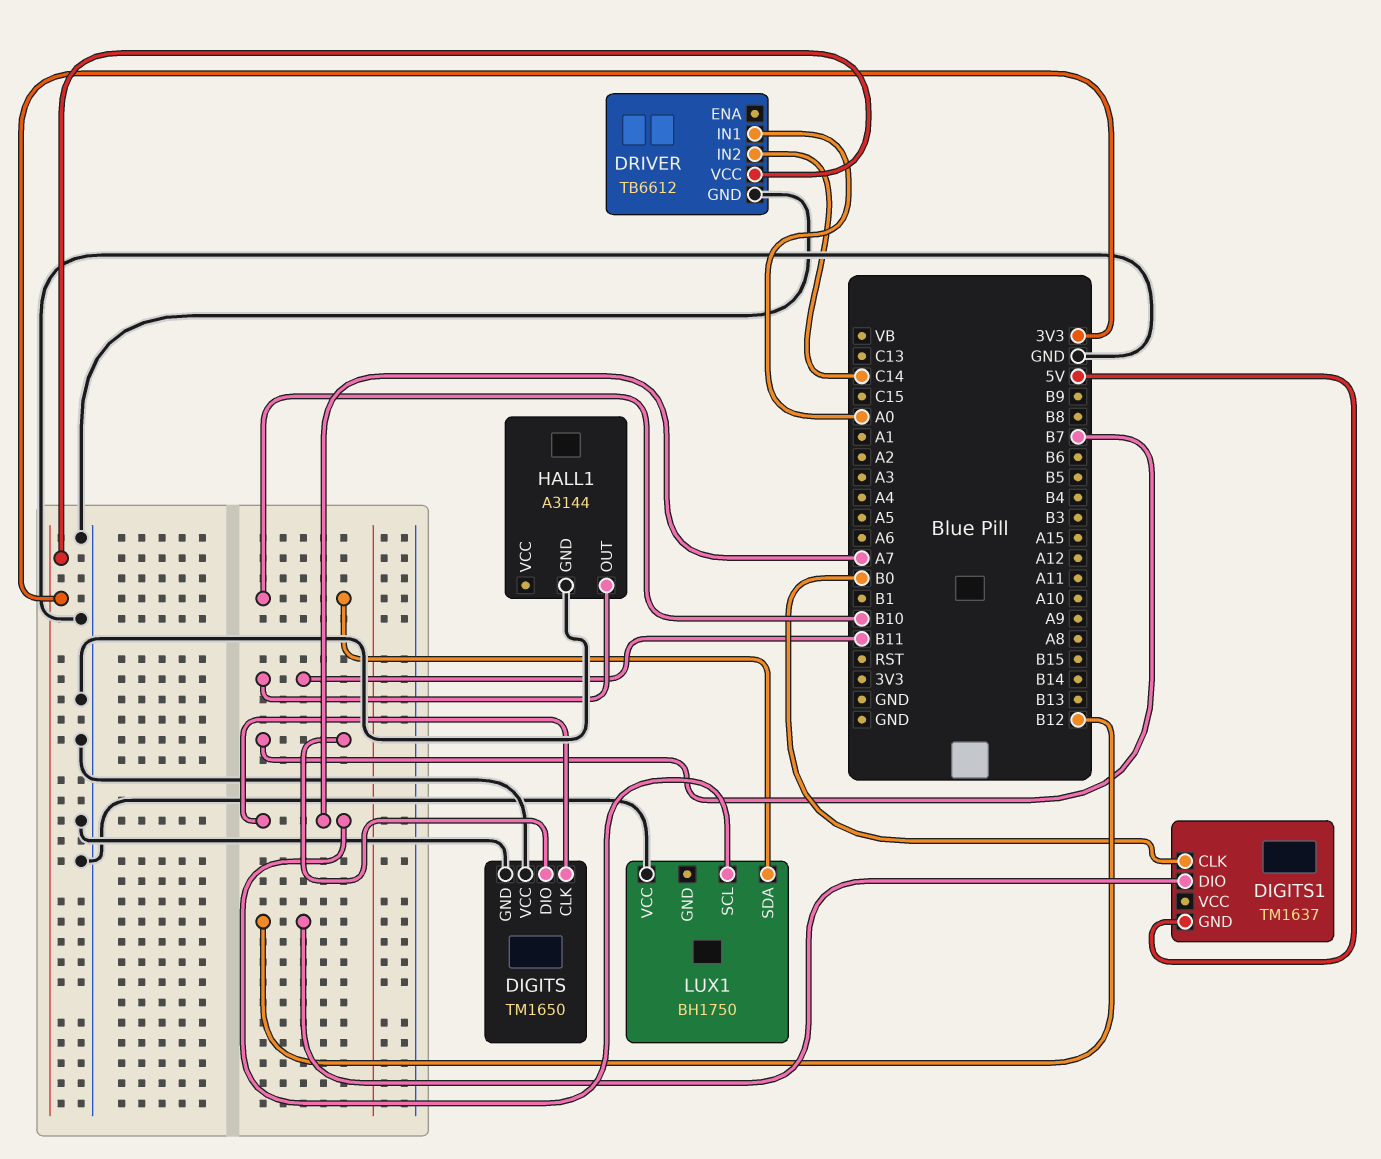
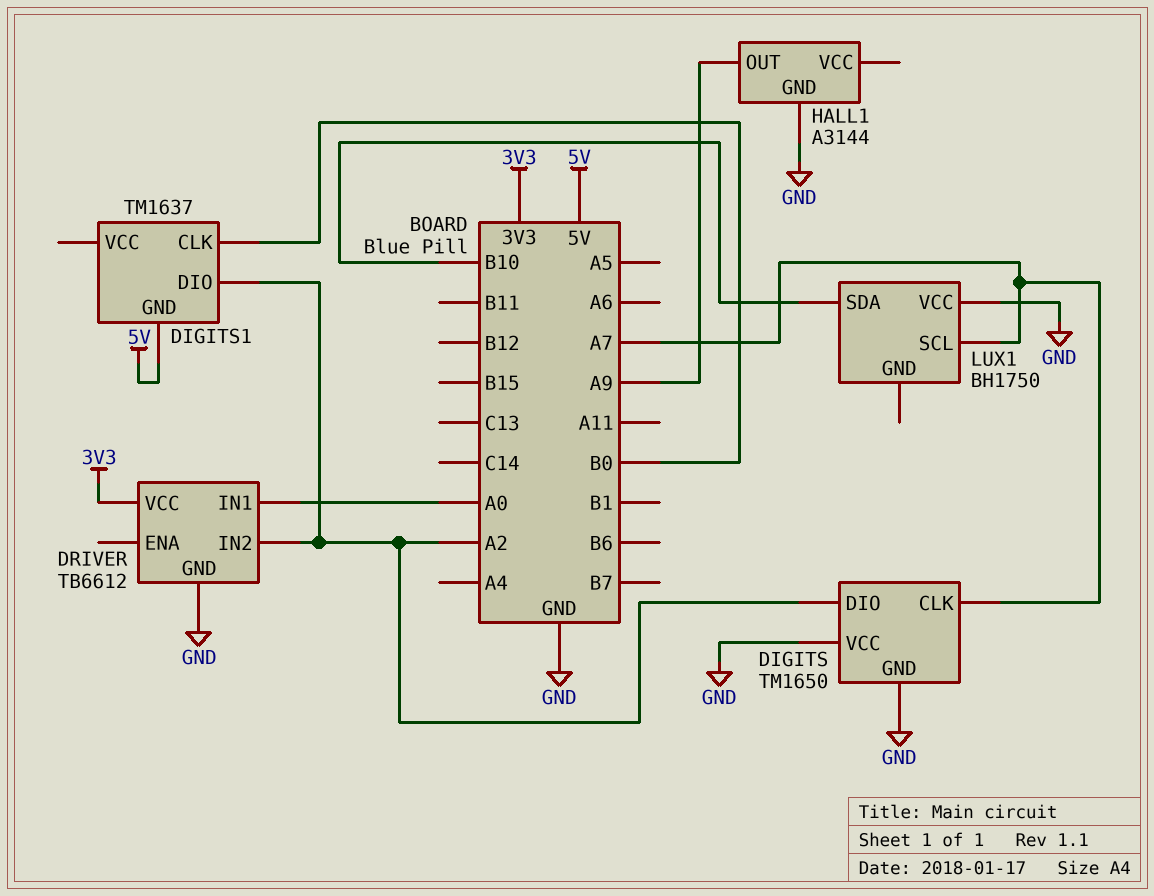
DIGITS pin DIO: B7 -> A2
DIGITS1 pin DIO: B12 -> A2
DRIVER pin IN2: C14 -> A2
HALL1 pin OUT: B11 -> A9

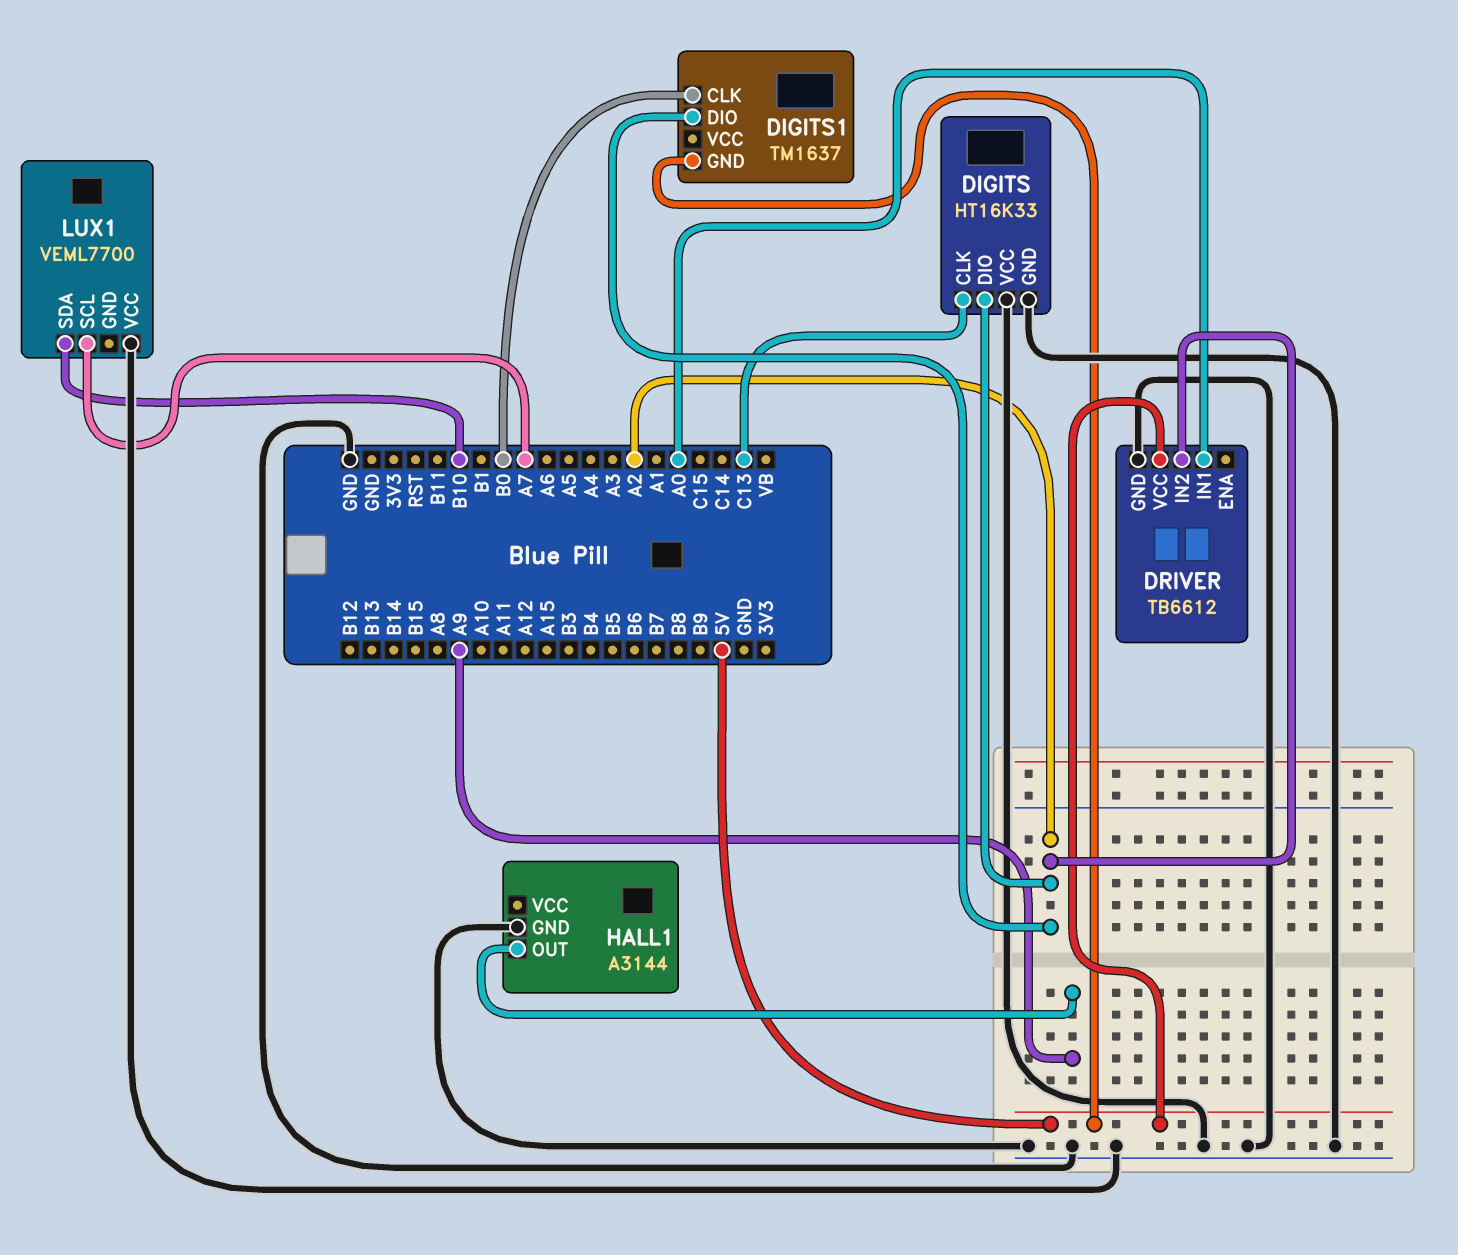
DIGITS: TM1650 -> HT16K33
DIGITS pin CLK: A7 -> C13
DRIVER pin VCC: 3V3 -> 5V
LUX1: BH1750 -> VEML7700

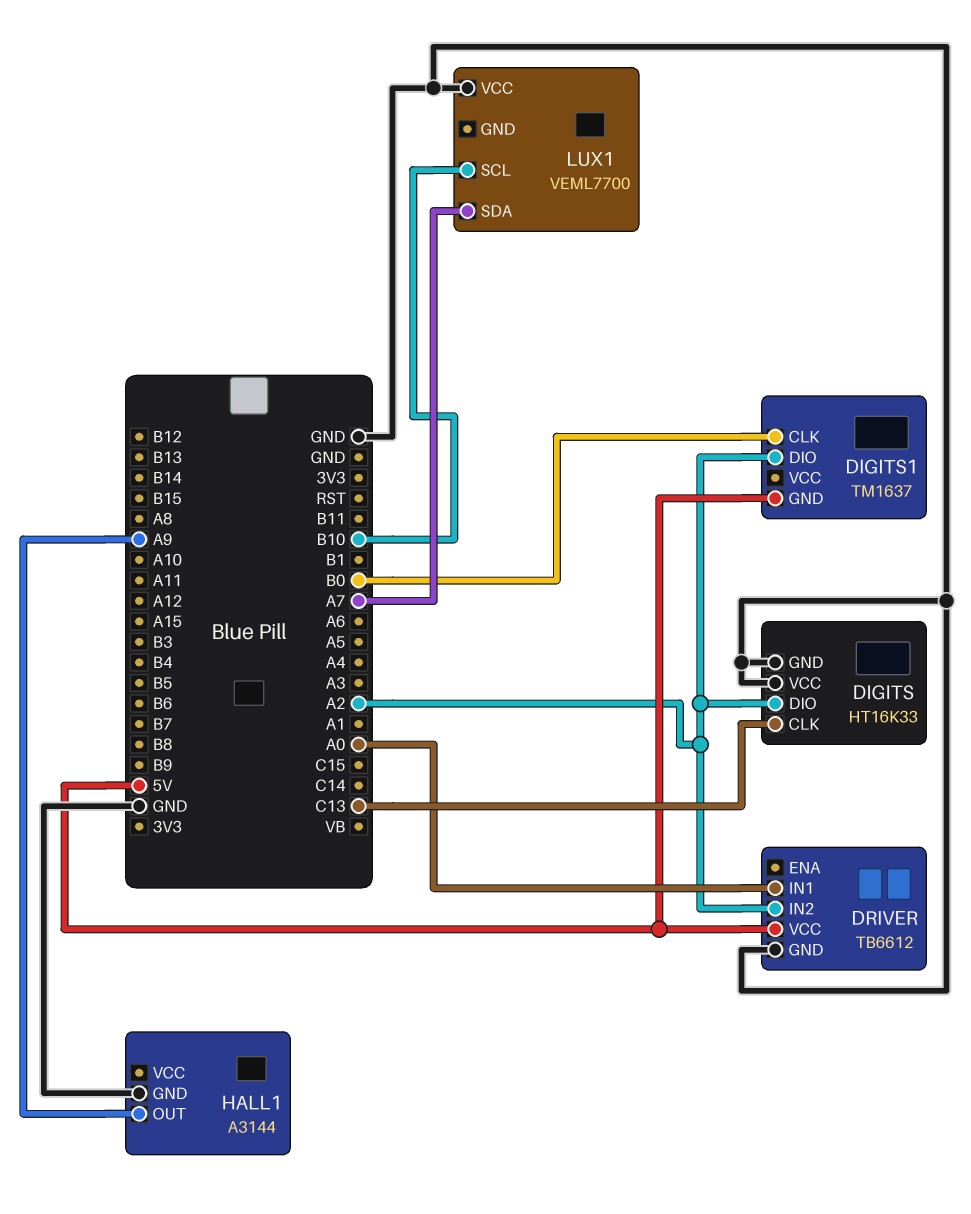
LUX1 pin SCL: A7 -> B10
LUX1 pin SDA: B10 -> A7

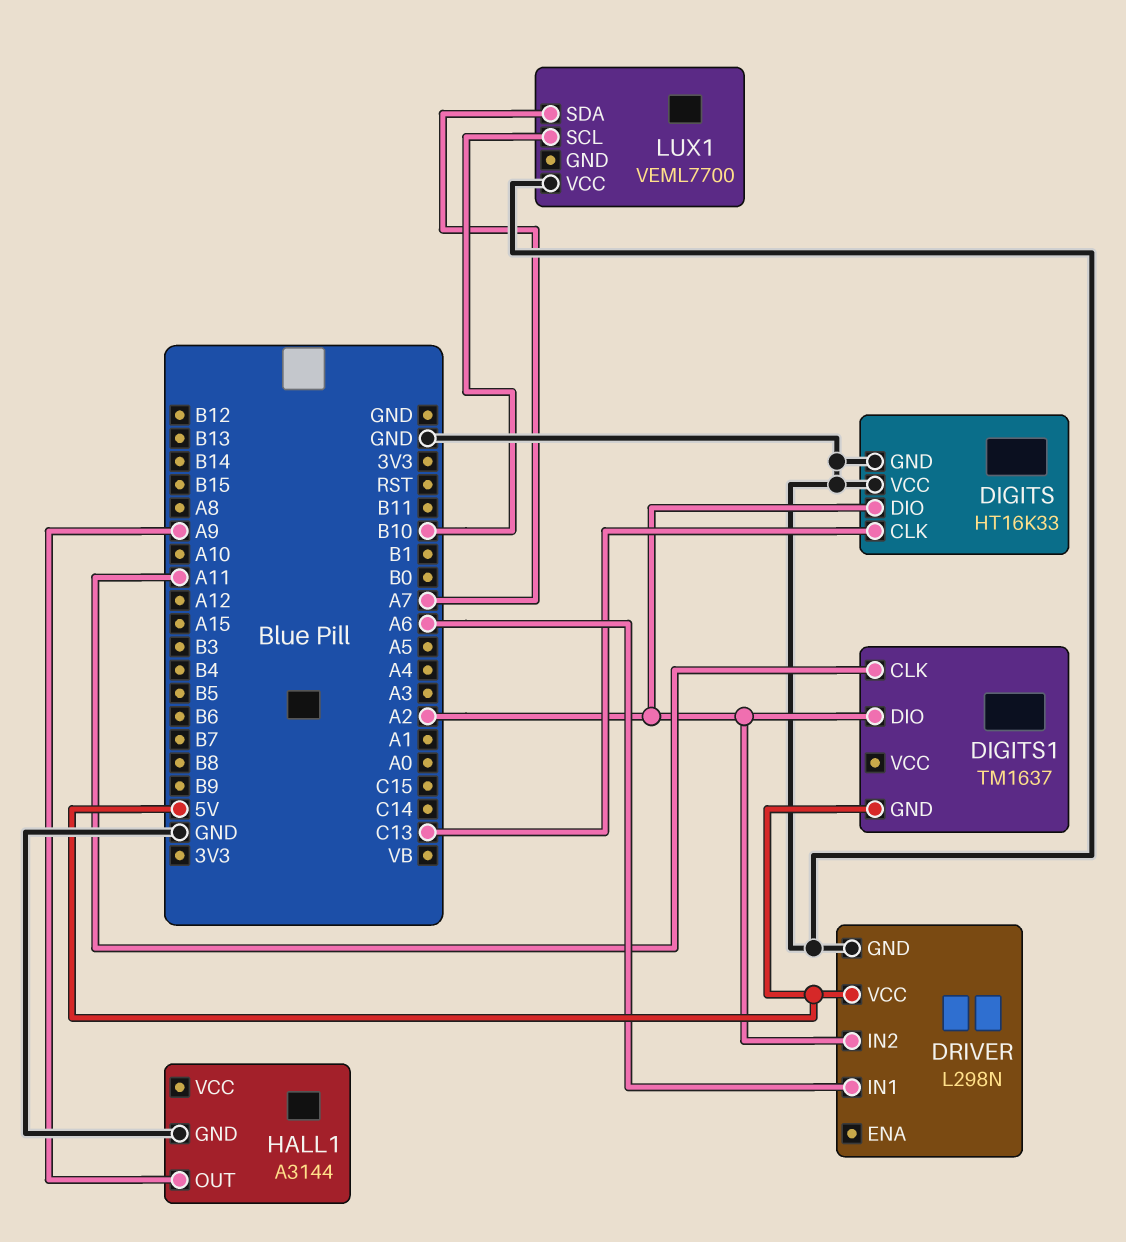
DIGITS1 pin CLK: B0 -> A11
DRIVER: TB6612 -> L298N
DRIVER pin IN1: A0 -> A6

